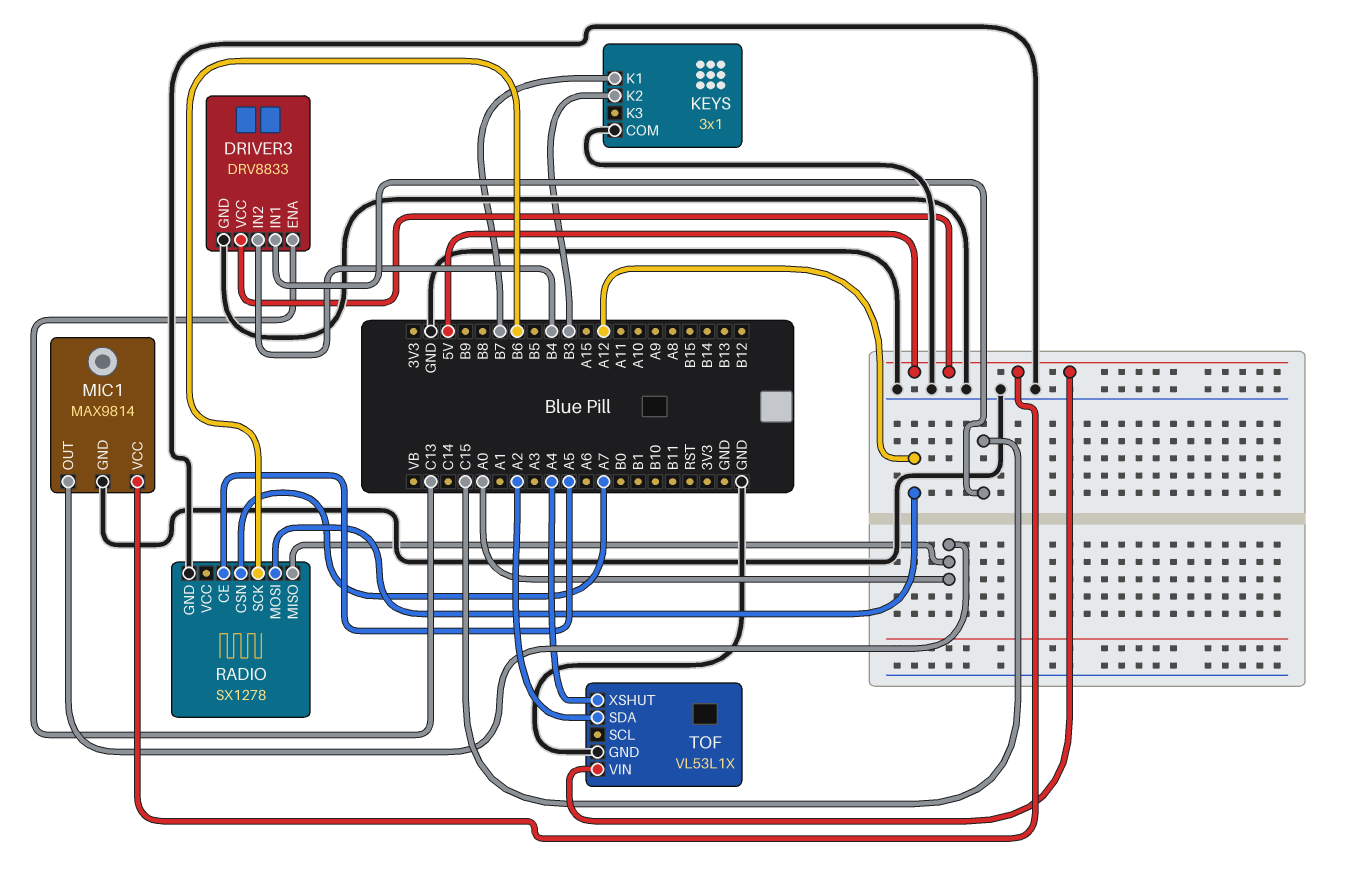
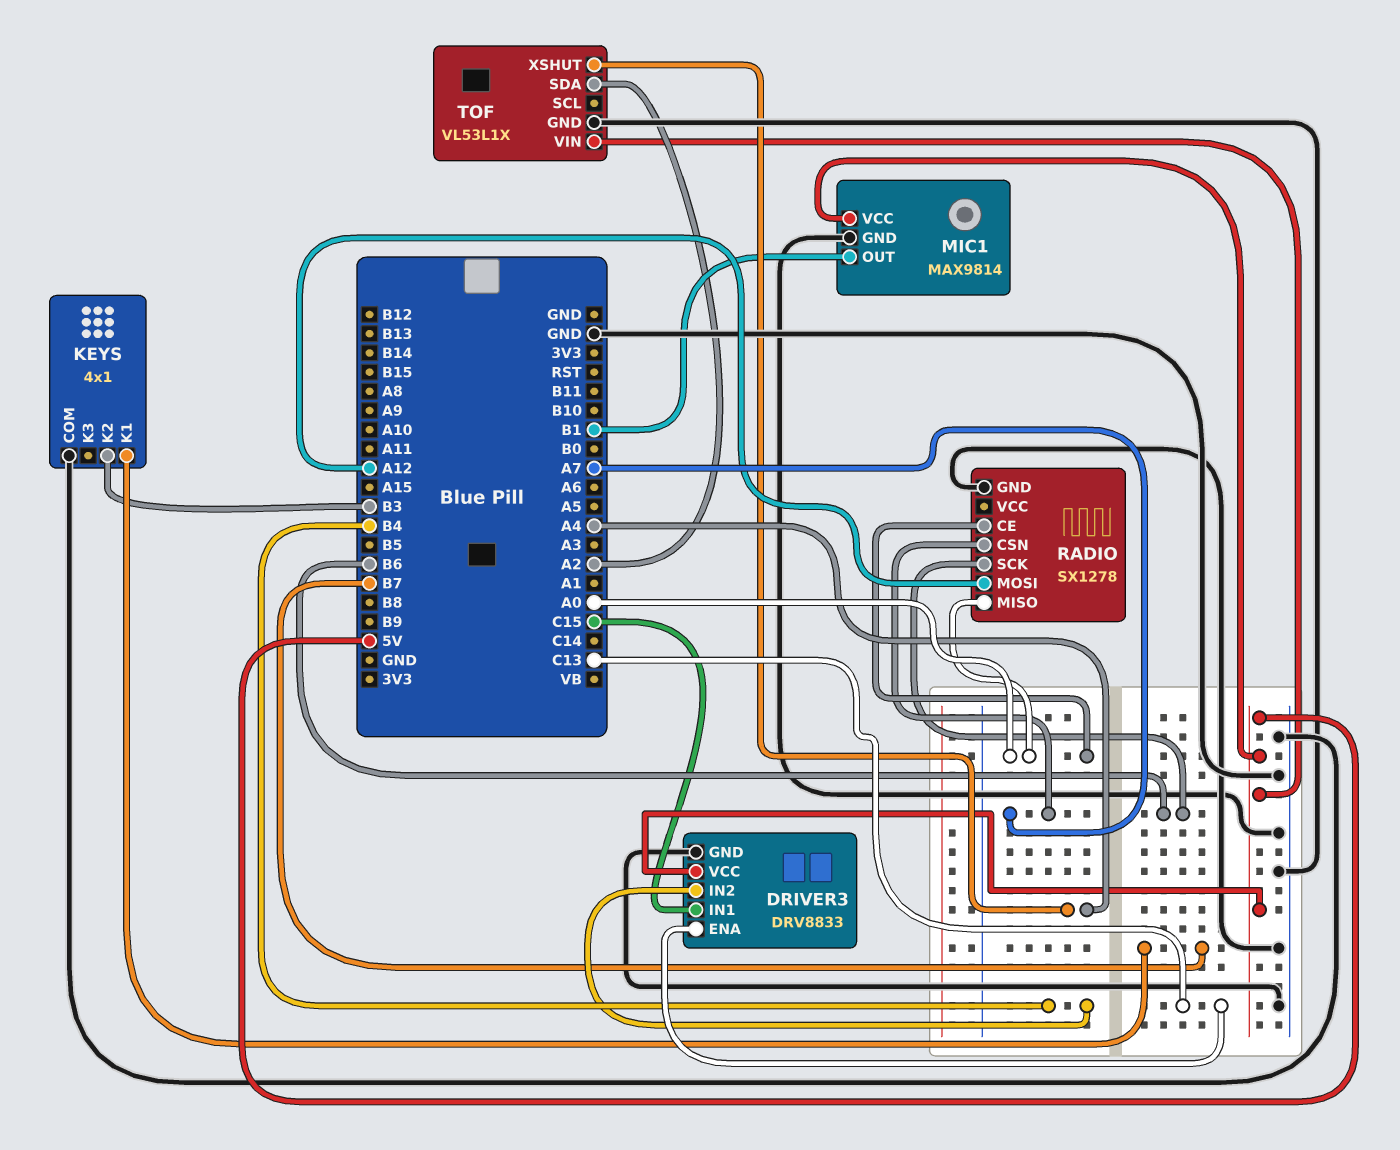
KEYS: 3x1 -> 4x1
MIC1 pin OUT: A0 -> B1
RADIO pin CE: A5 -> A0

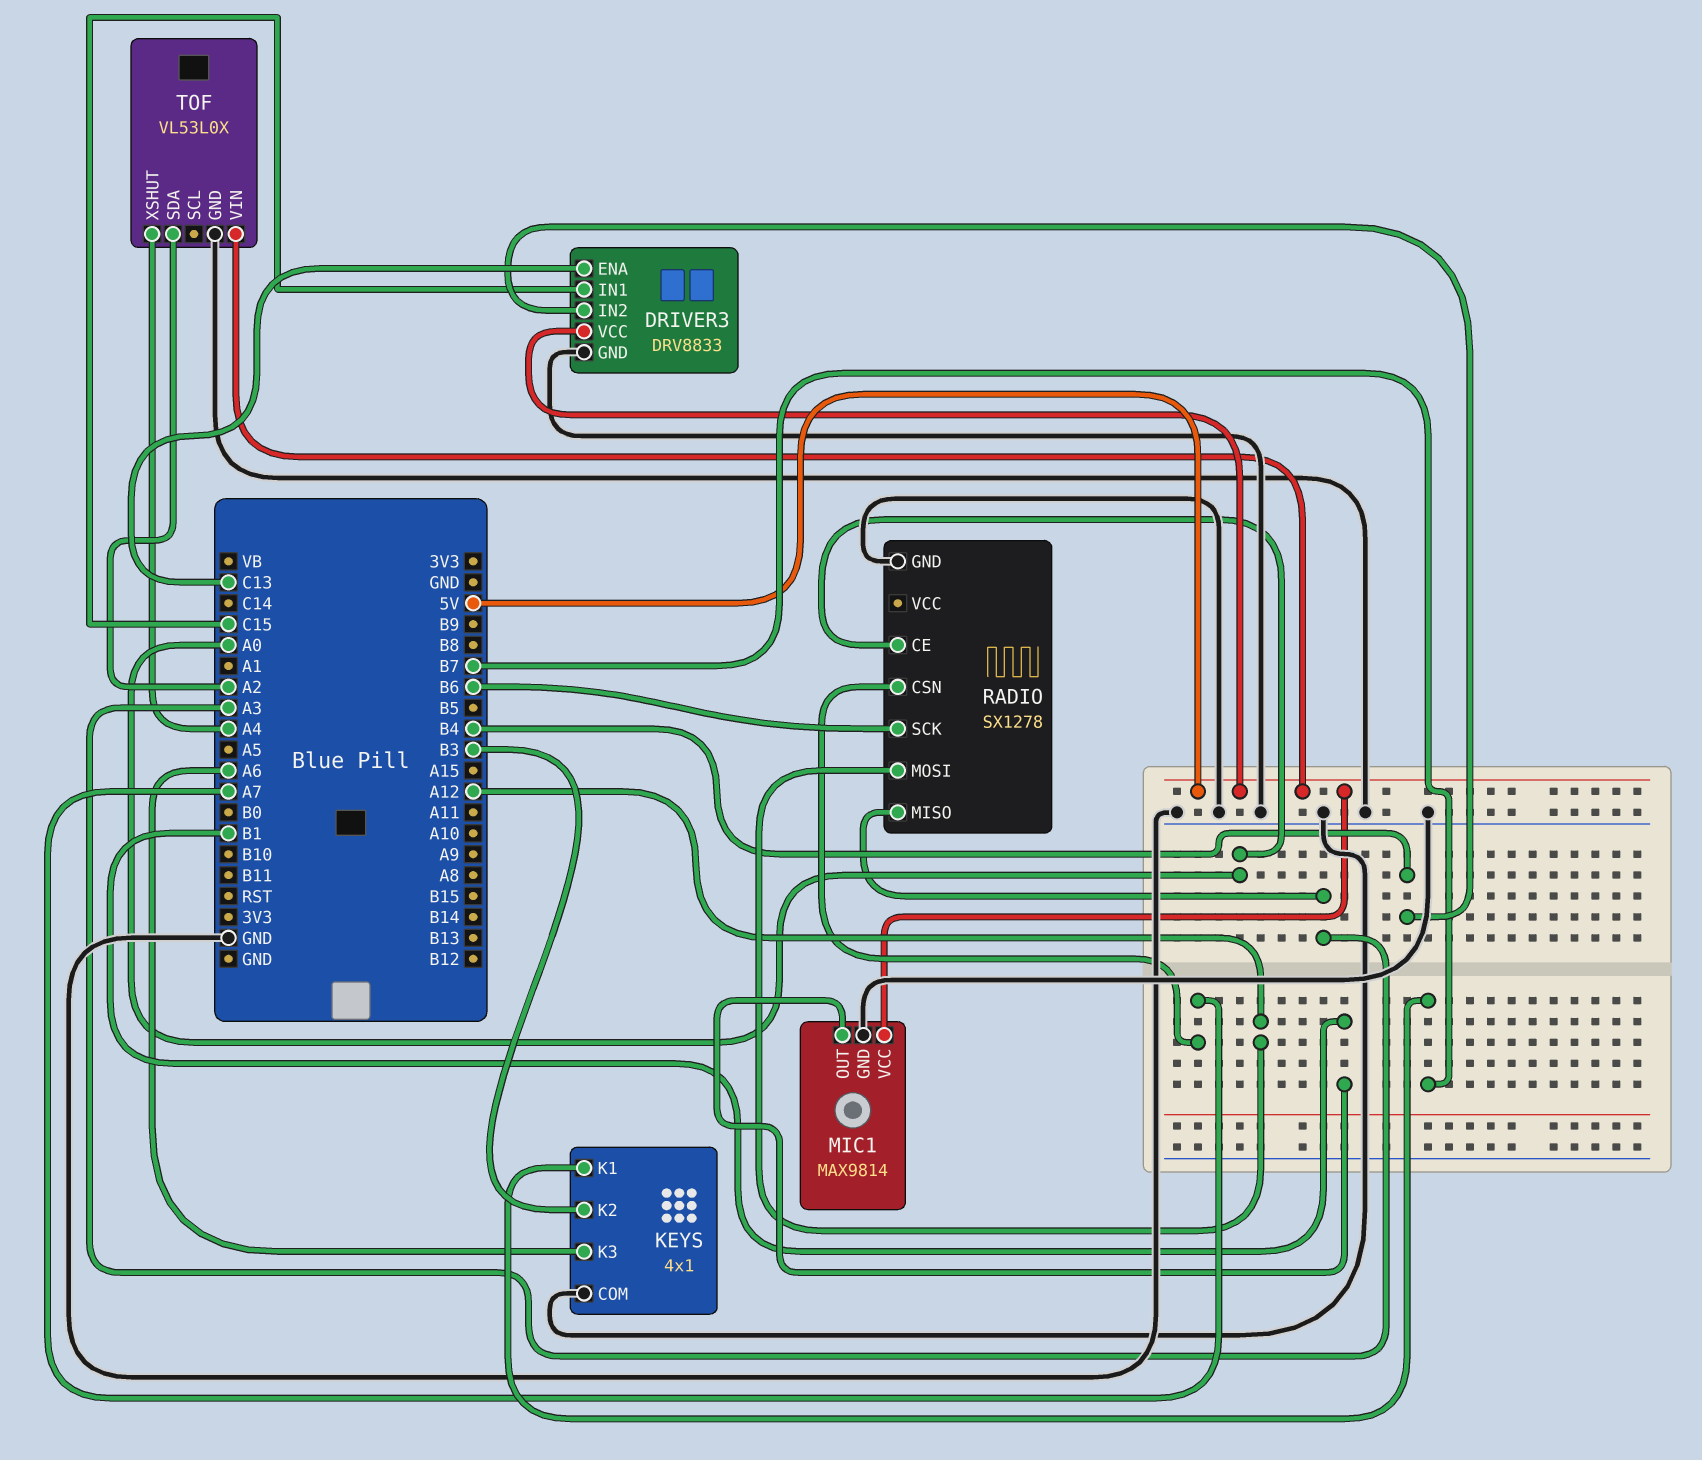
KEYS pin K3: none -> A6
RADIO pin MISO: A0 -> A3
TOF: VL53L1X -> VL53L0X

